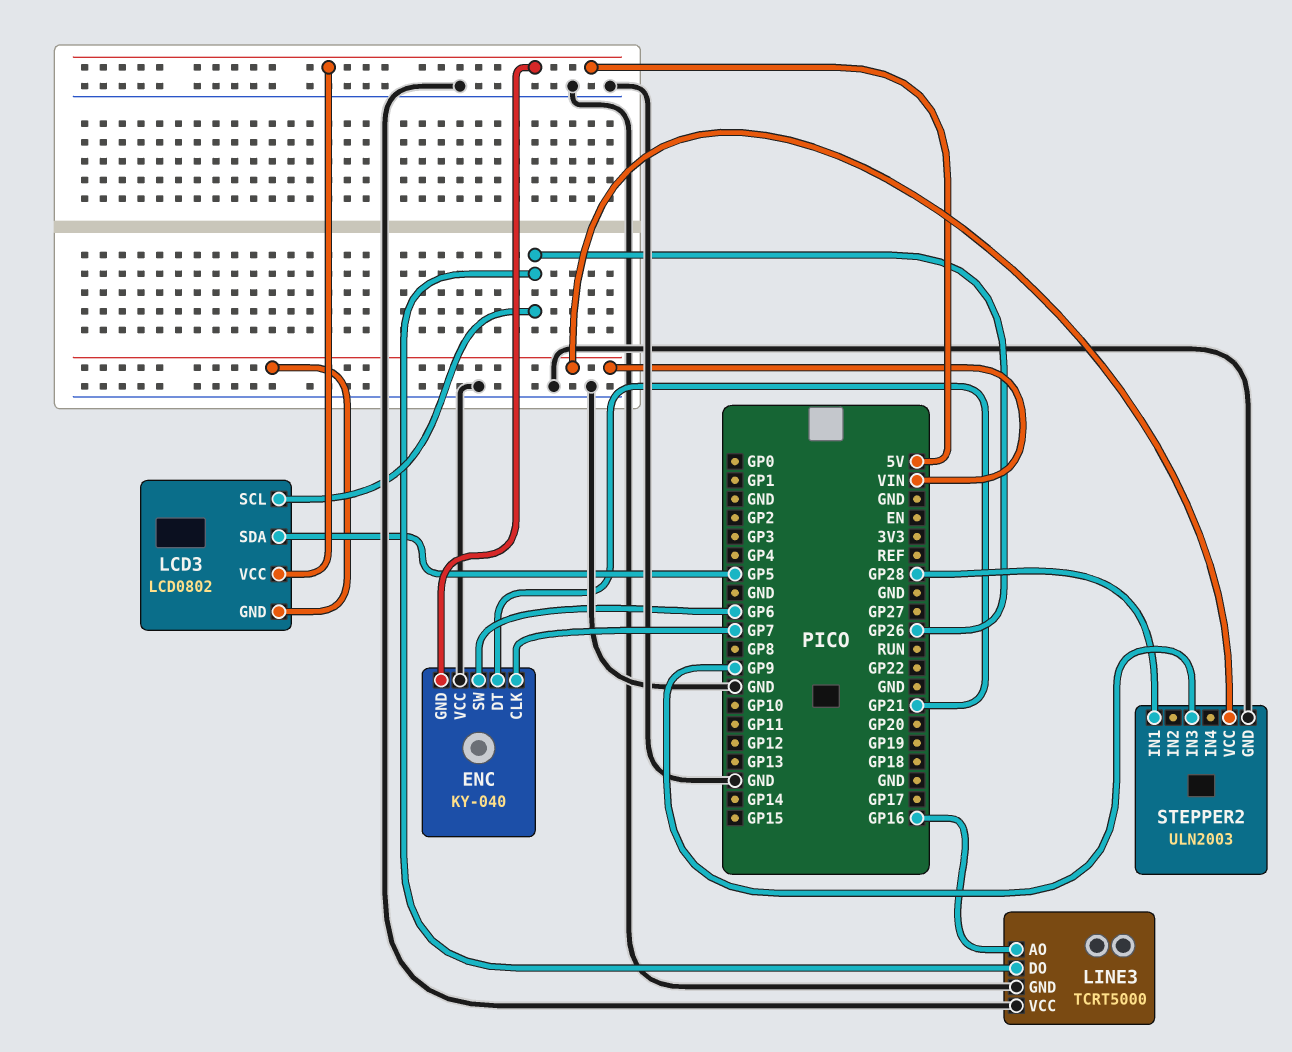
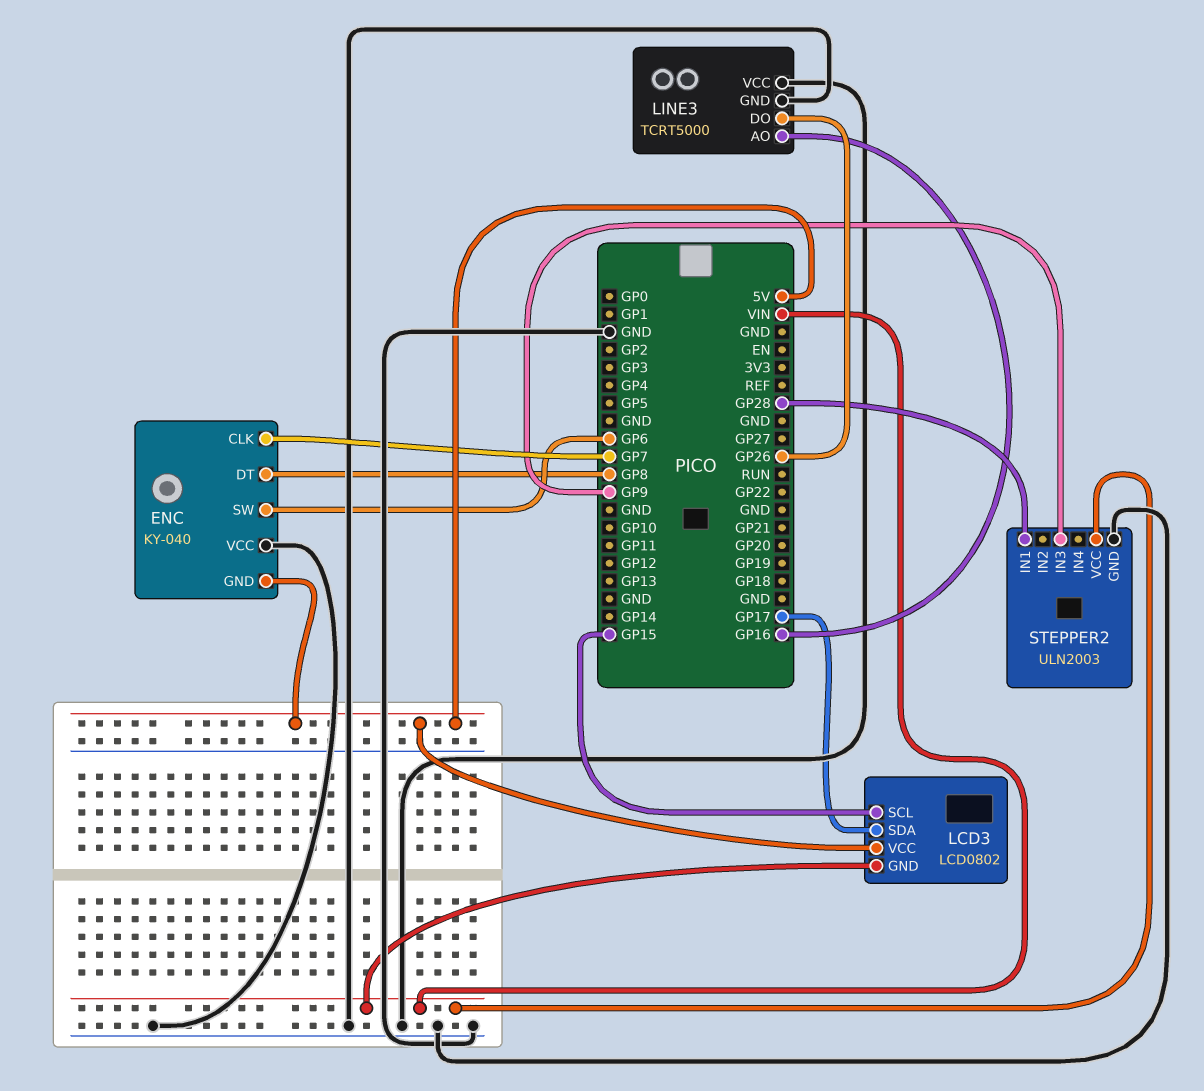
ENC pin DT: GP21 -> GP8
LCD3 pin SCL: GP26 -> GP15
LCD3 pin SDA: GP5 -> GP17

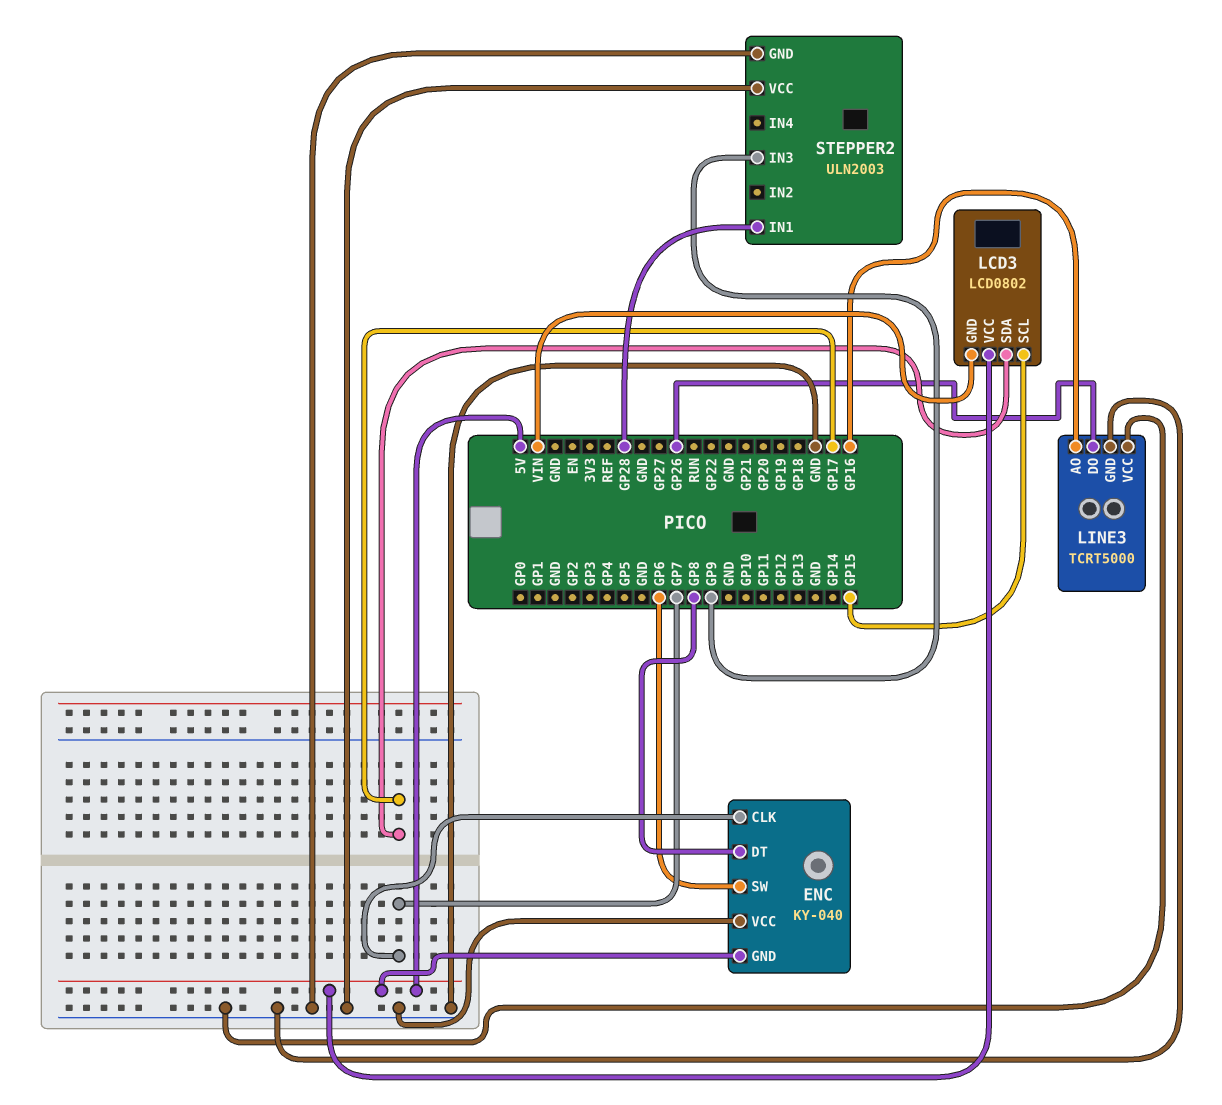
STEPPER2 pin VCC: VIN -> GND

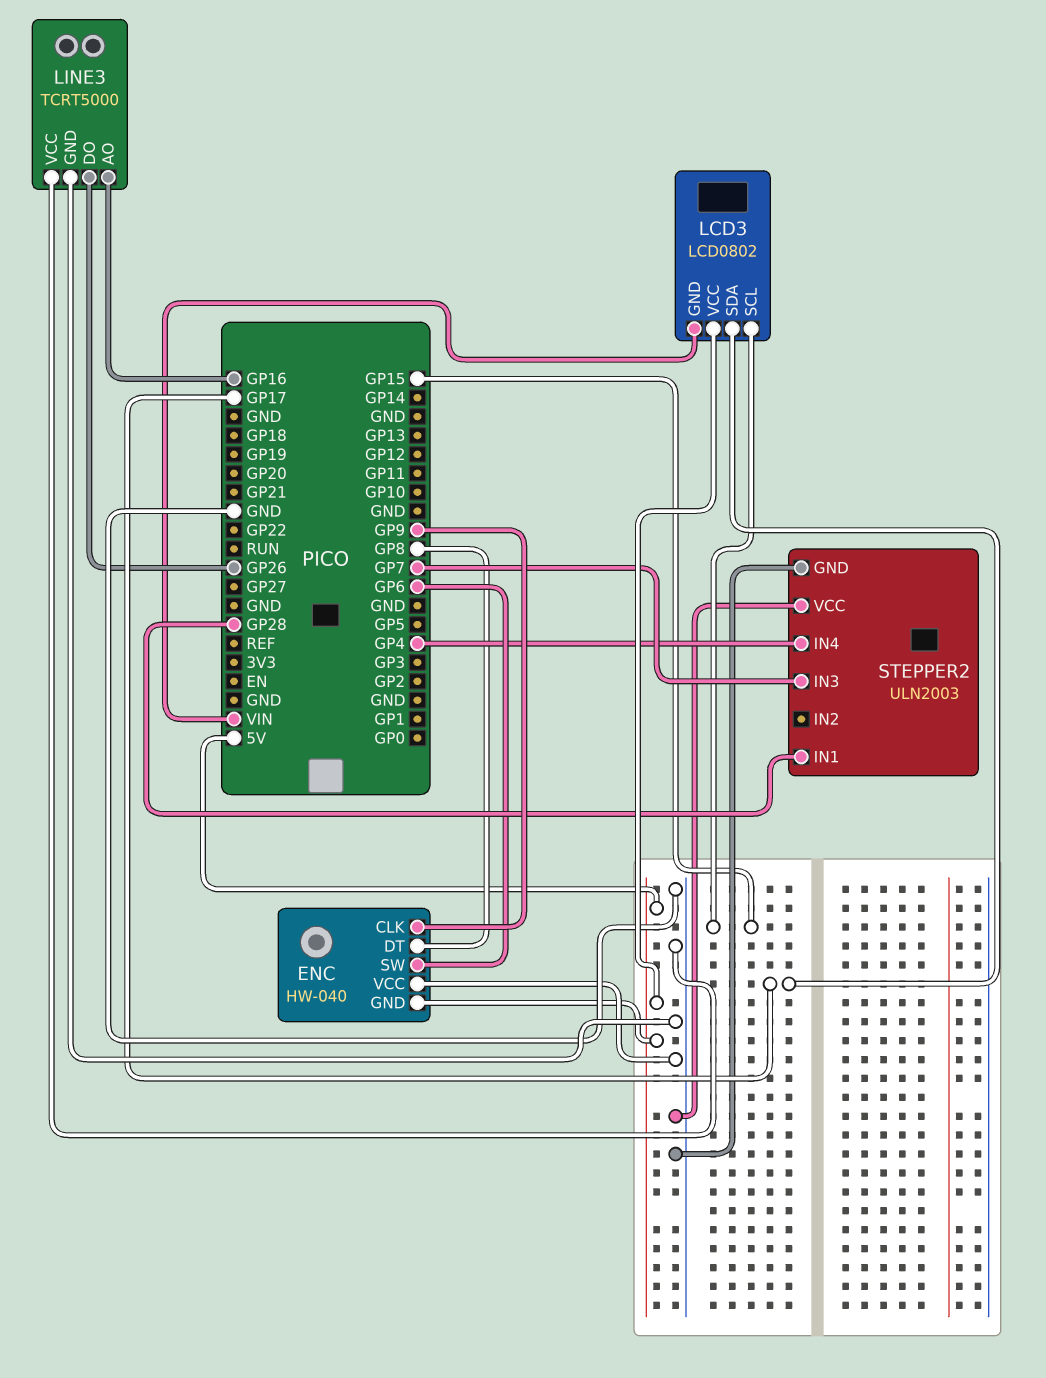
ENC: KY-040 -> HW-040
ENC pin CLK: GP7 -> GP9
STEPPER2 pin IN3: GP9 -> GP7
STEPPER2 pin IN4: none -> GP4

